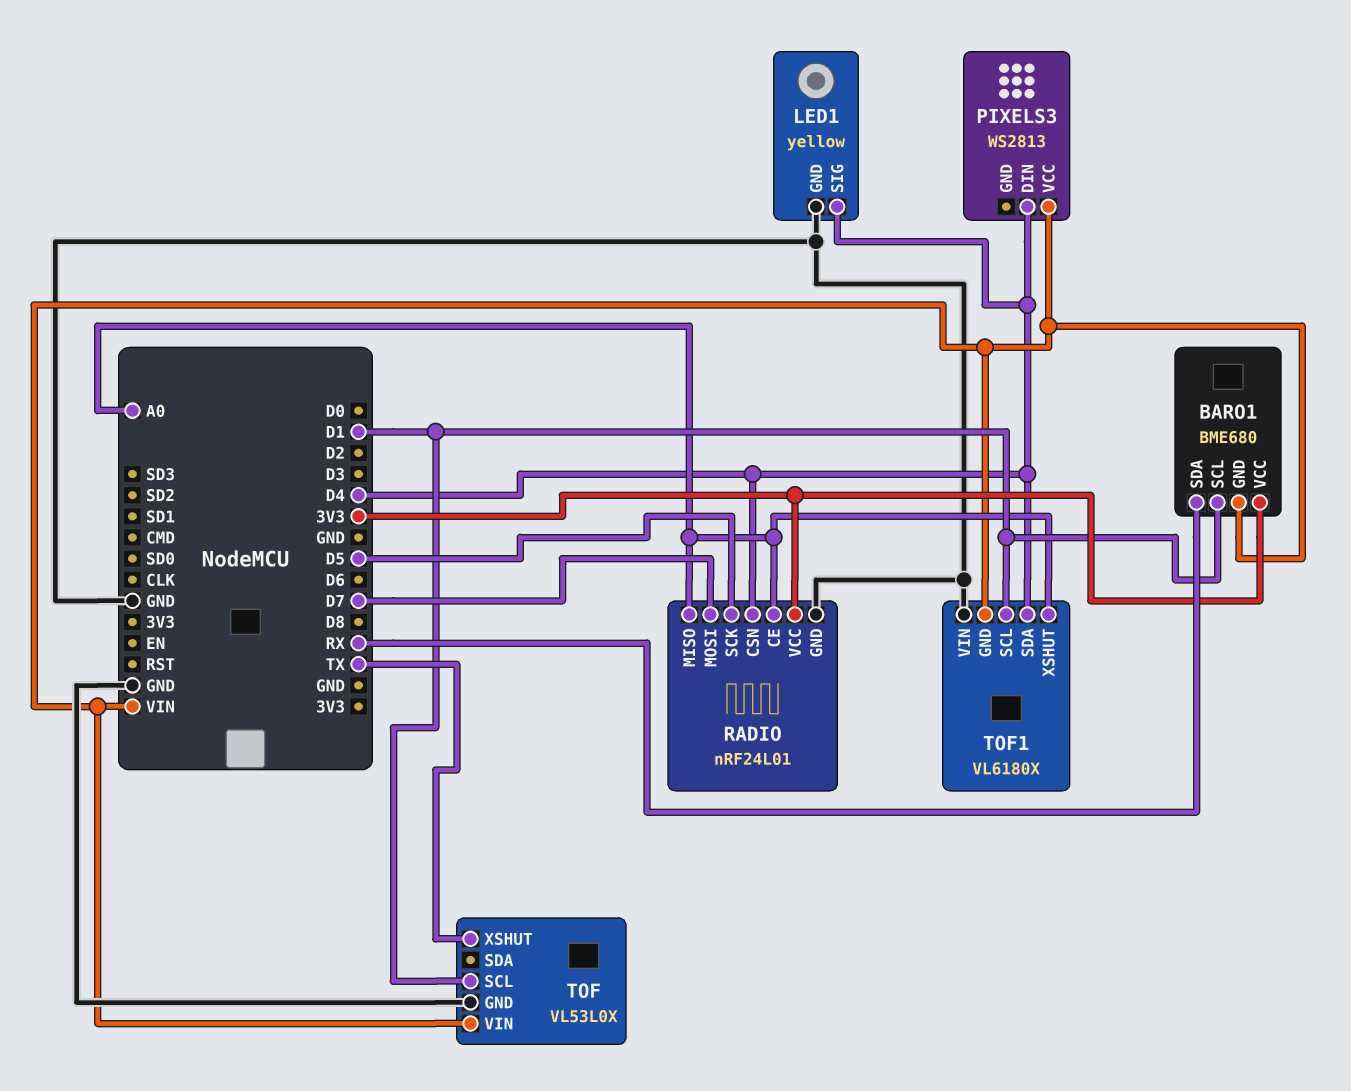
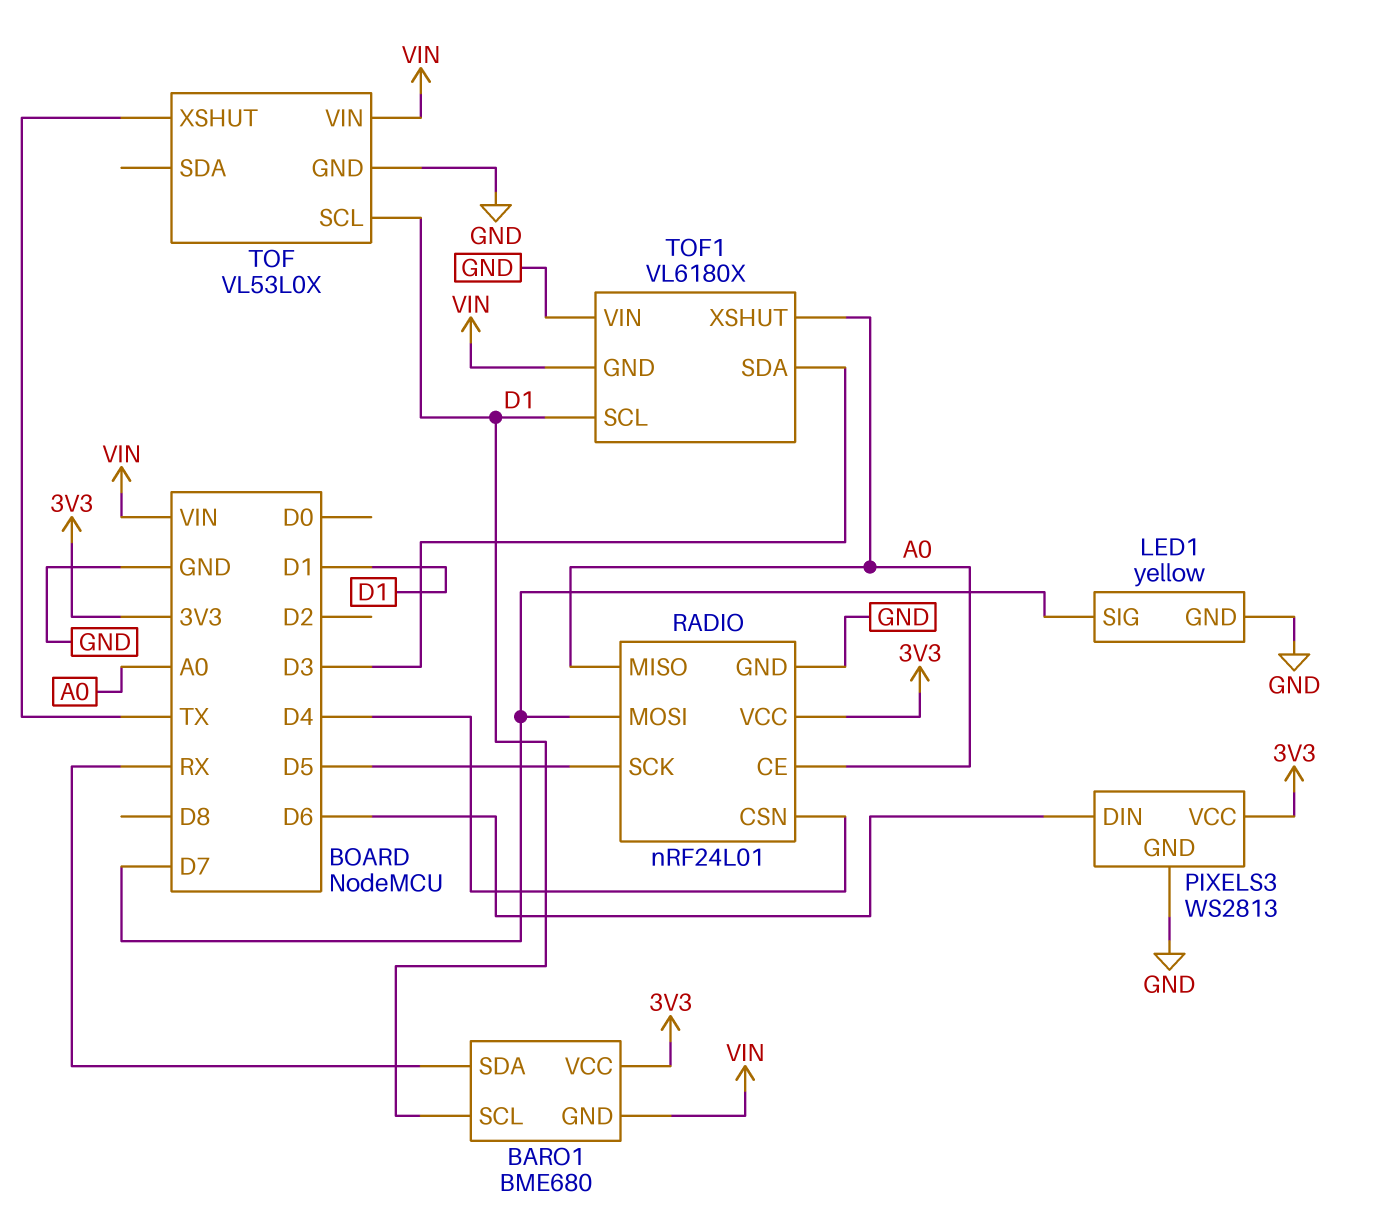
LED1 pin SIG: D4 -> D7
PIXELS3 pin DIN: D4 -> D6
PIXELS3 pin GND: none -> GND
PIXELS3 pin VCC: VIN -> 3V3
TOF1 pin SDA: D4 -> D3

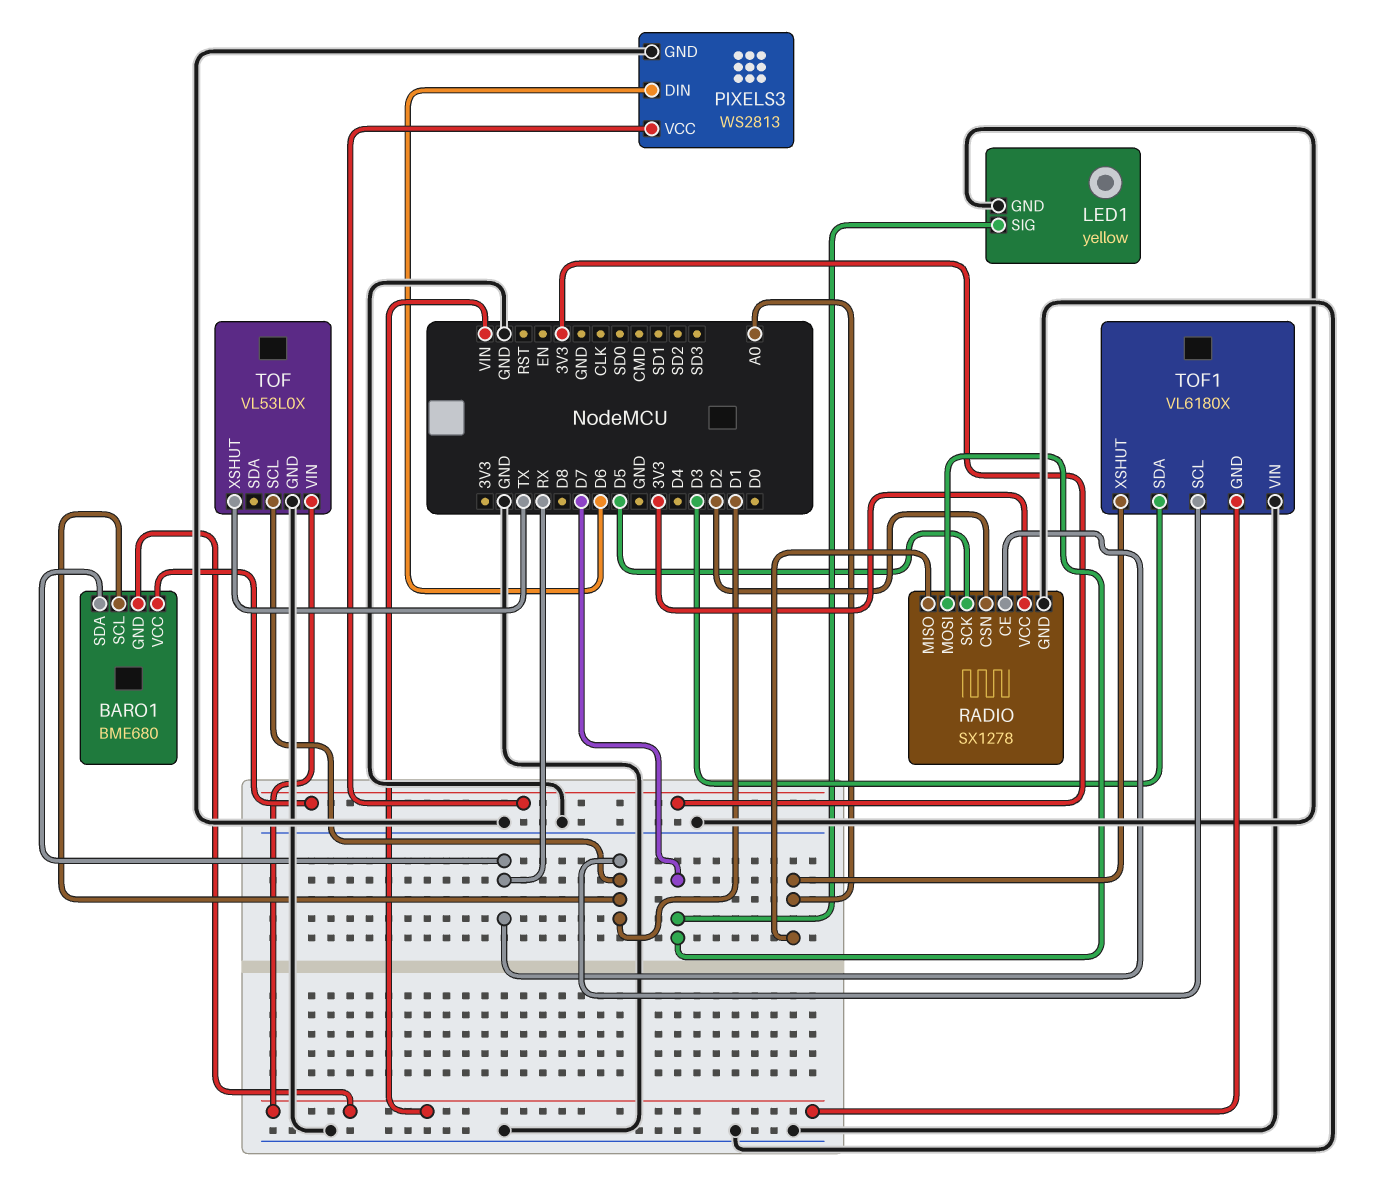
RADIO: nRF24L01 -> SX1278
RADIO pin CE: A0 -> RX
RADIO pin CSN: D4 -> D2

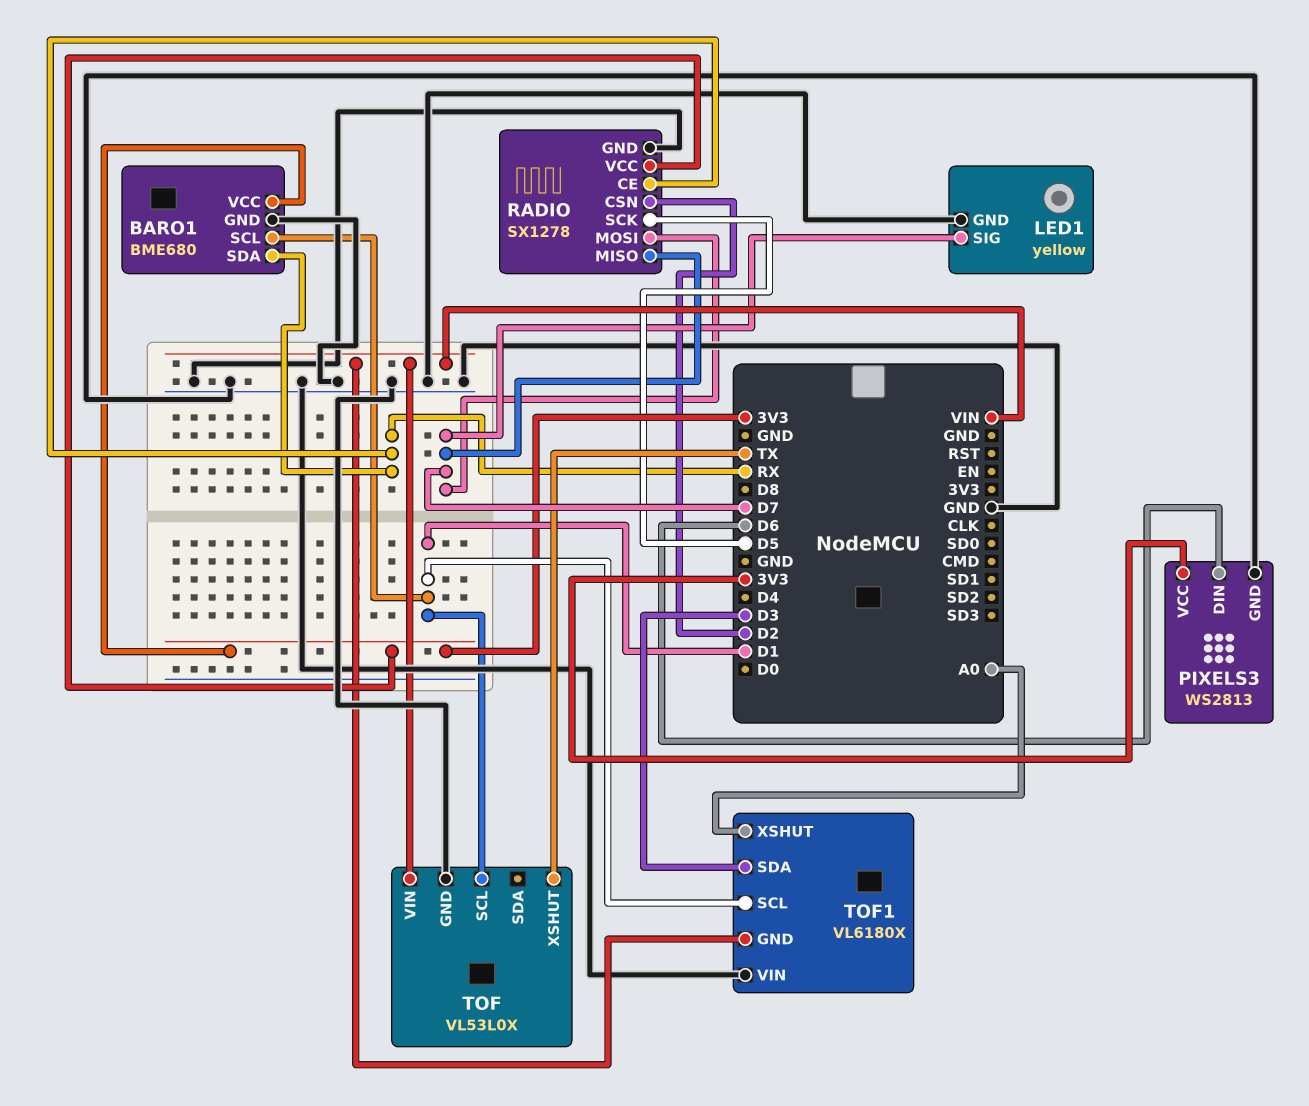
BARO1 pin GND: VIN -> GND
RADIO pin MISO: A0 -> D7

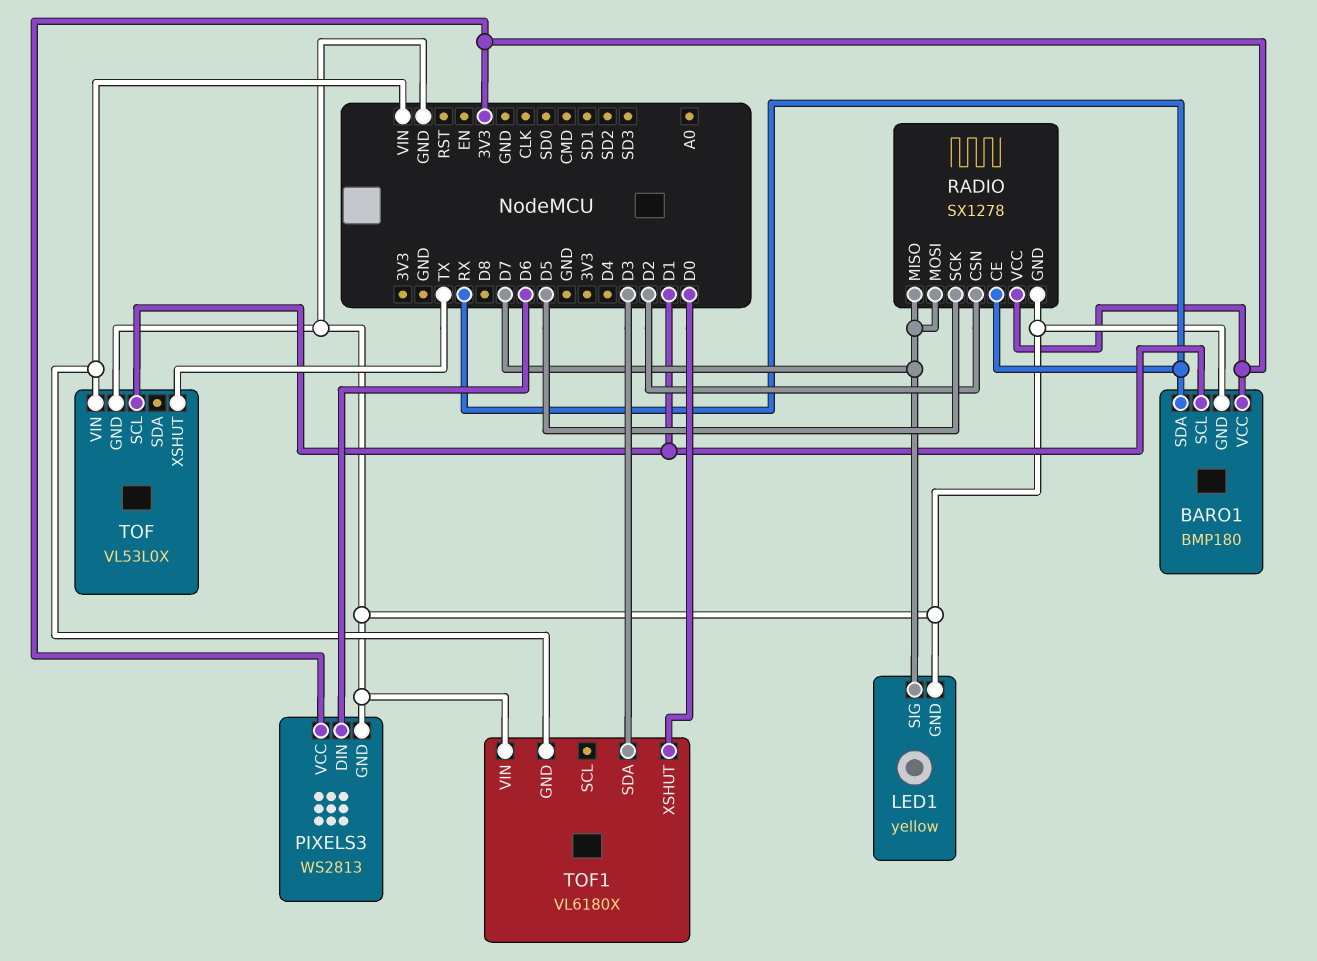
BARO1: BME680 -> BMP180
TOF1 pin SCL: D1 -> none
TOF1 pin XSHUT: A0 -> D0

